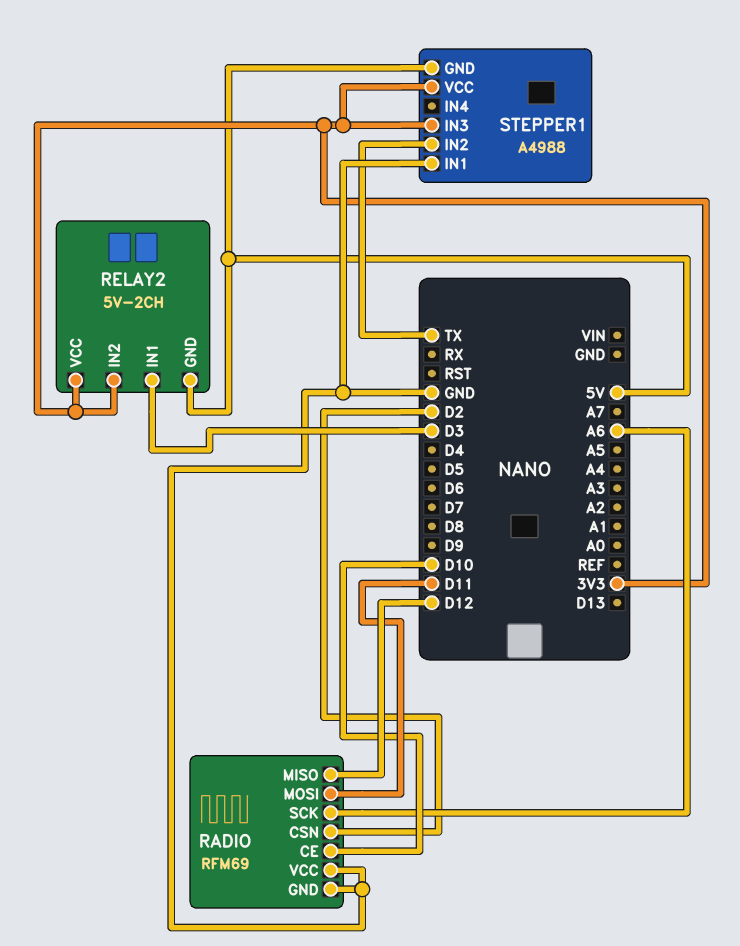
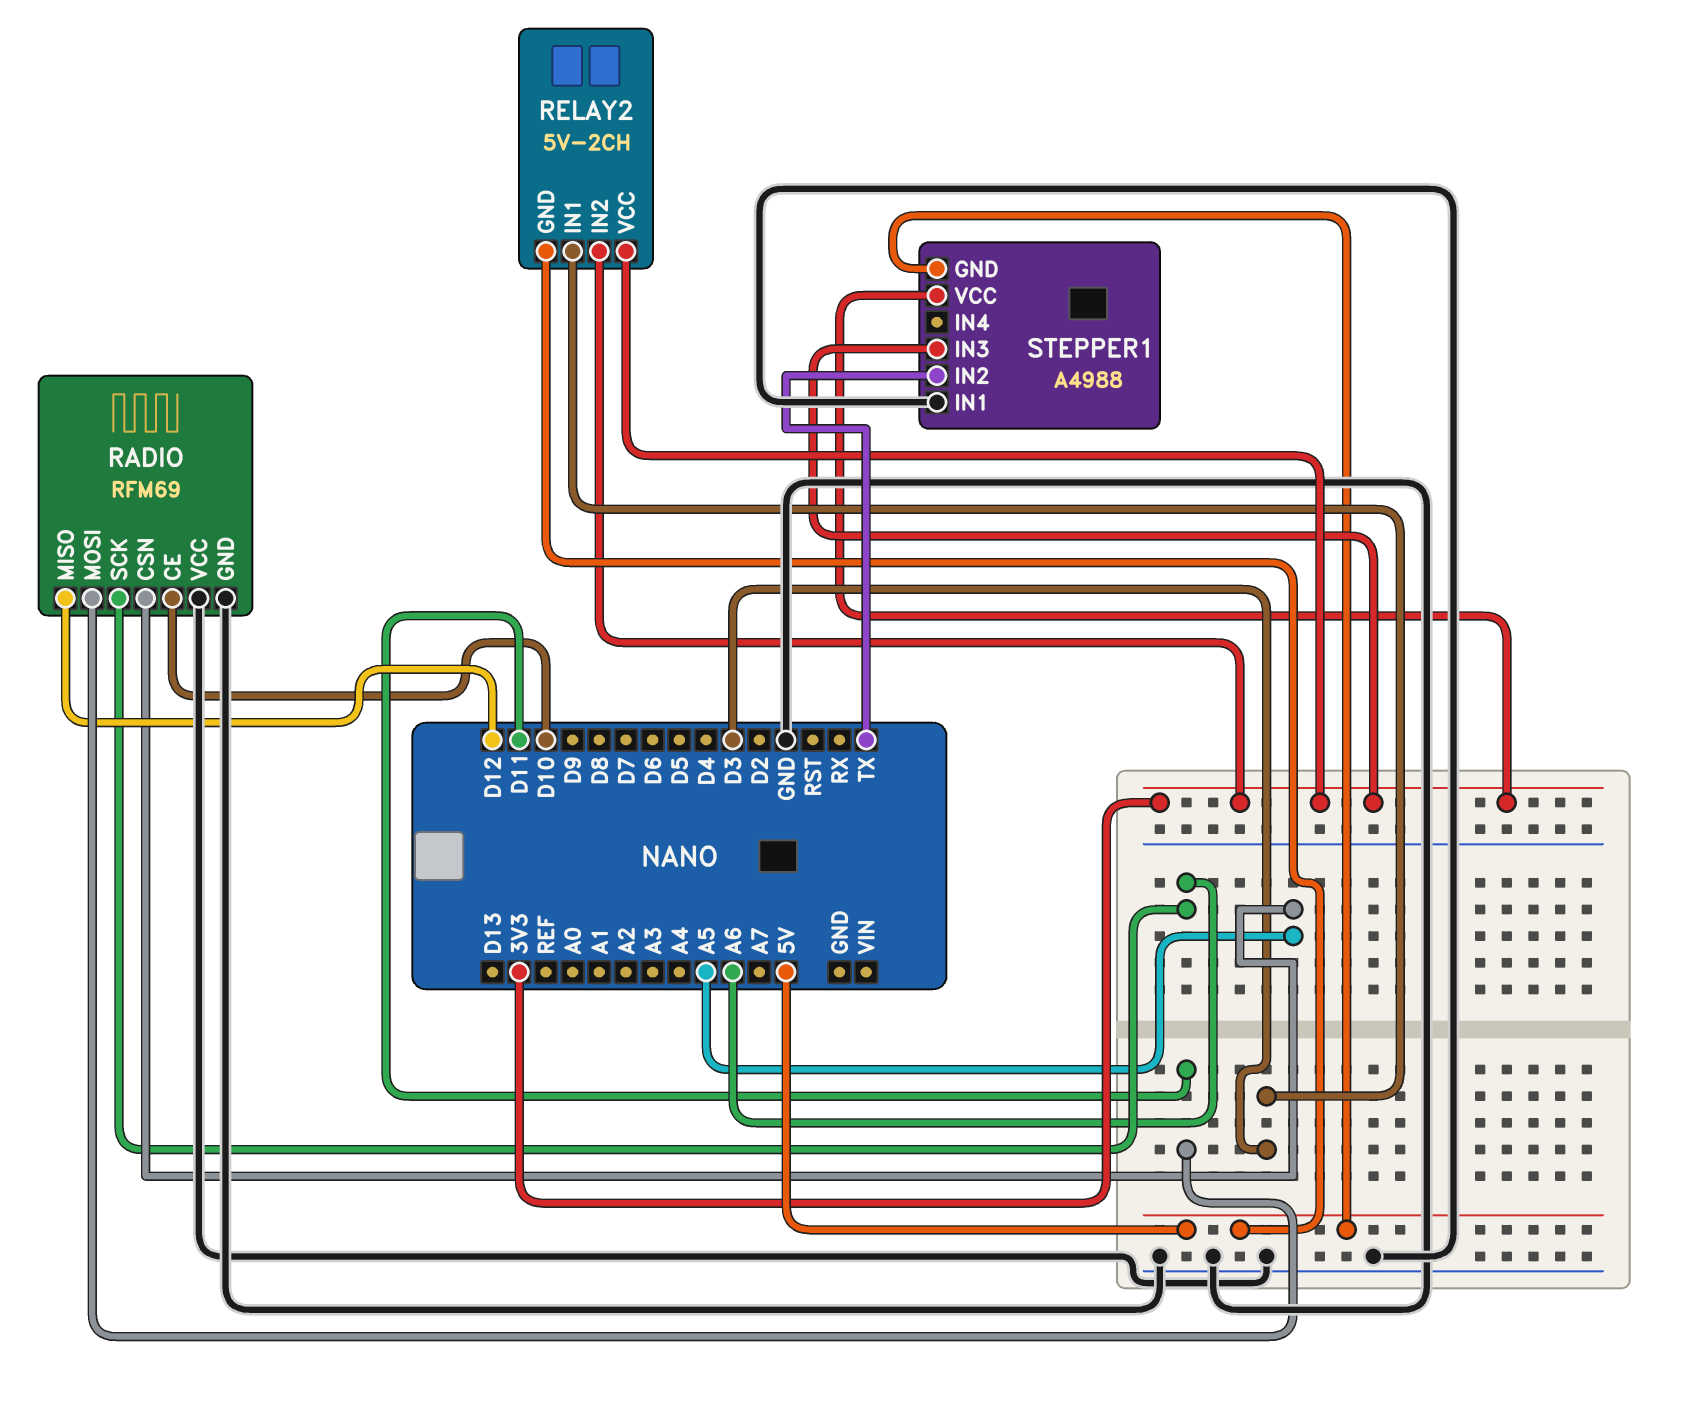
RADIO pin CSN: D2 -> A5

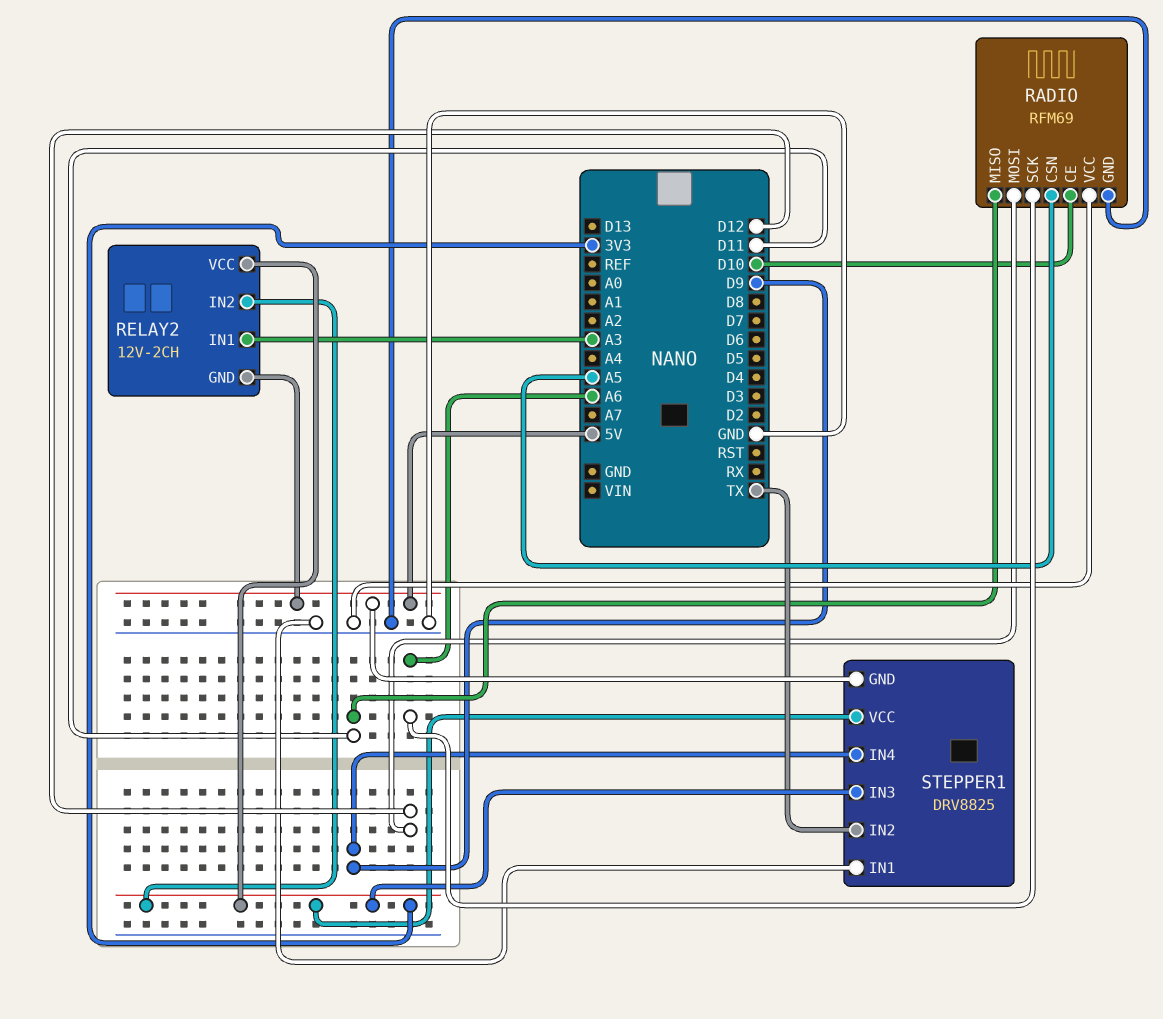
RADIO pin MISO: D12 -> D11
RADIO pin MOSI: D11 -> D12
RELAY2: 5V-2CH -> 12V-2CH
RELAY2 pin IN1: D3 -> A3
STEPPER1: A4988 -> DRV8825
STEPPER1 pin IN4: none -> D9

